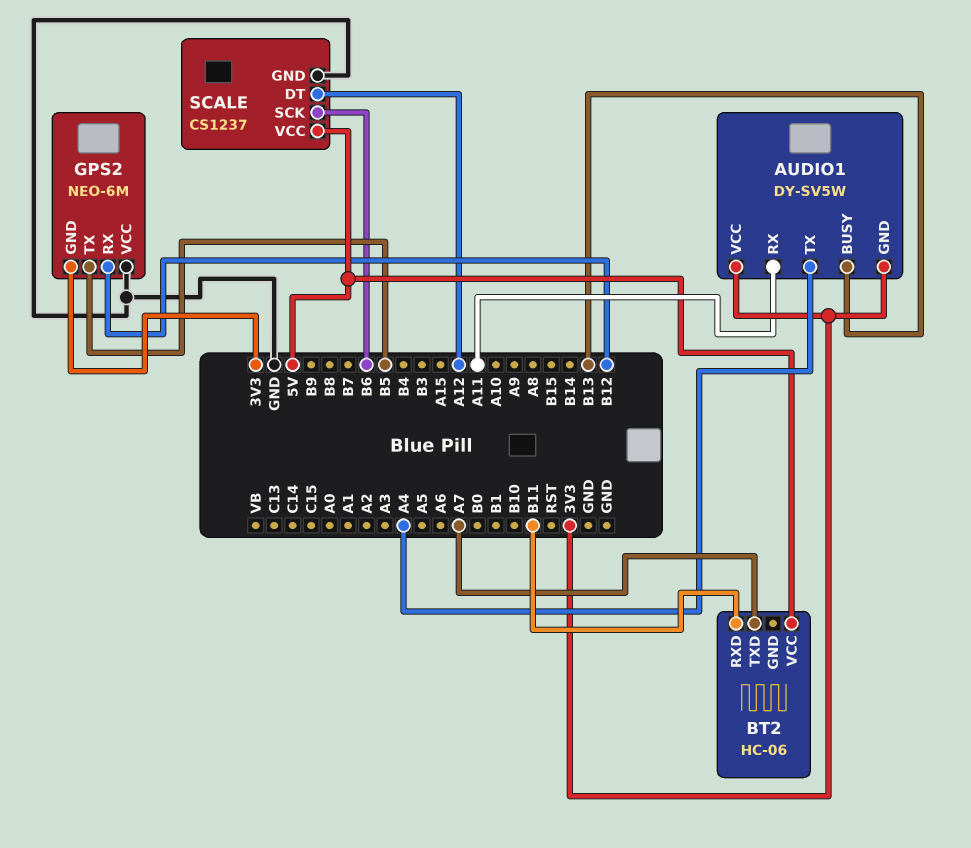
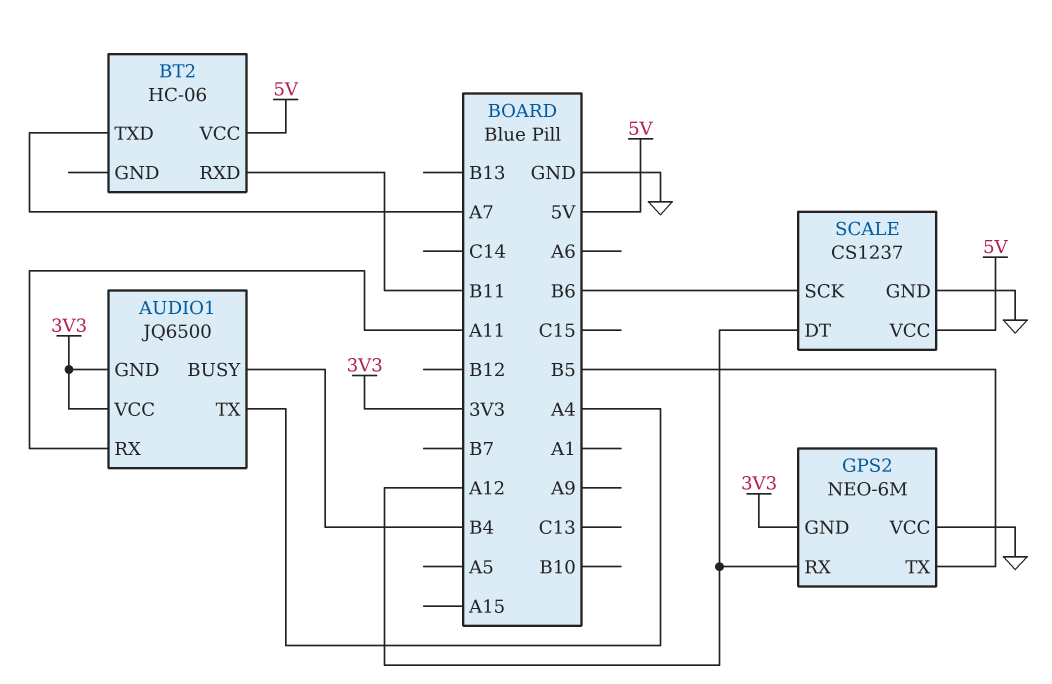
AUDIO1: DY-SV5W -> JQ6500
AUDIO1 pin BUSY: B13 -> B4
GPS2 pin RX: B12 -> A12

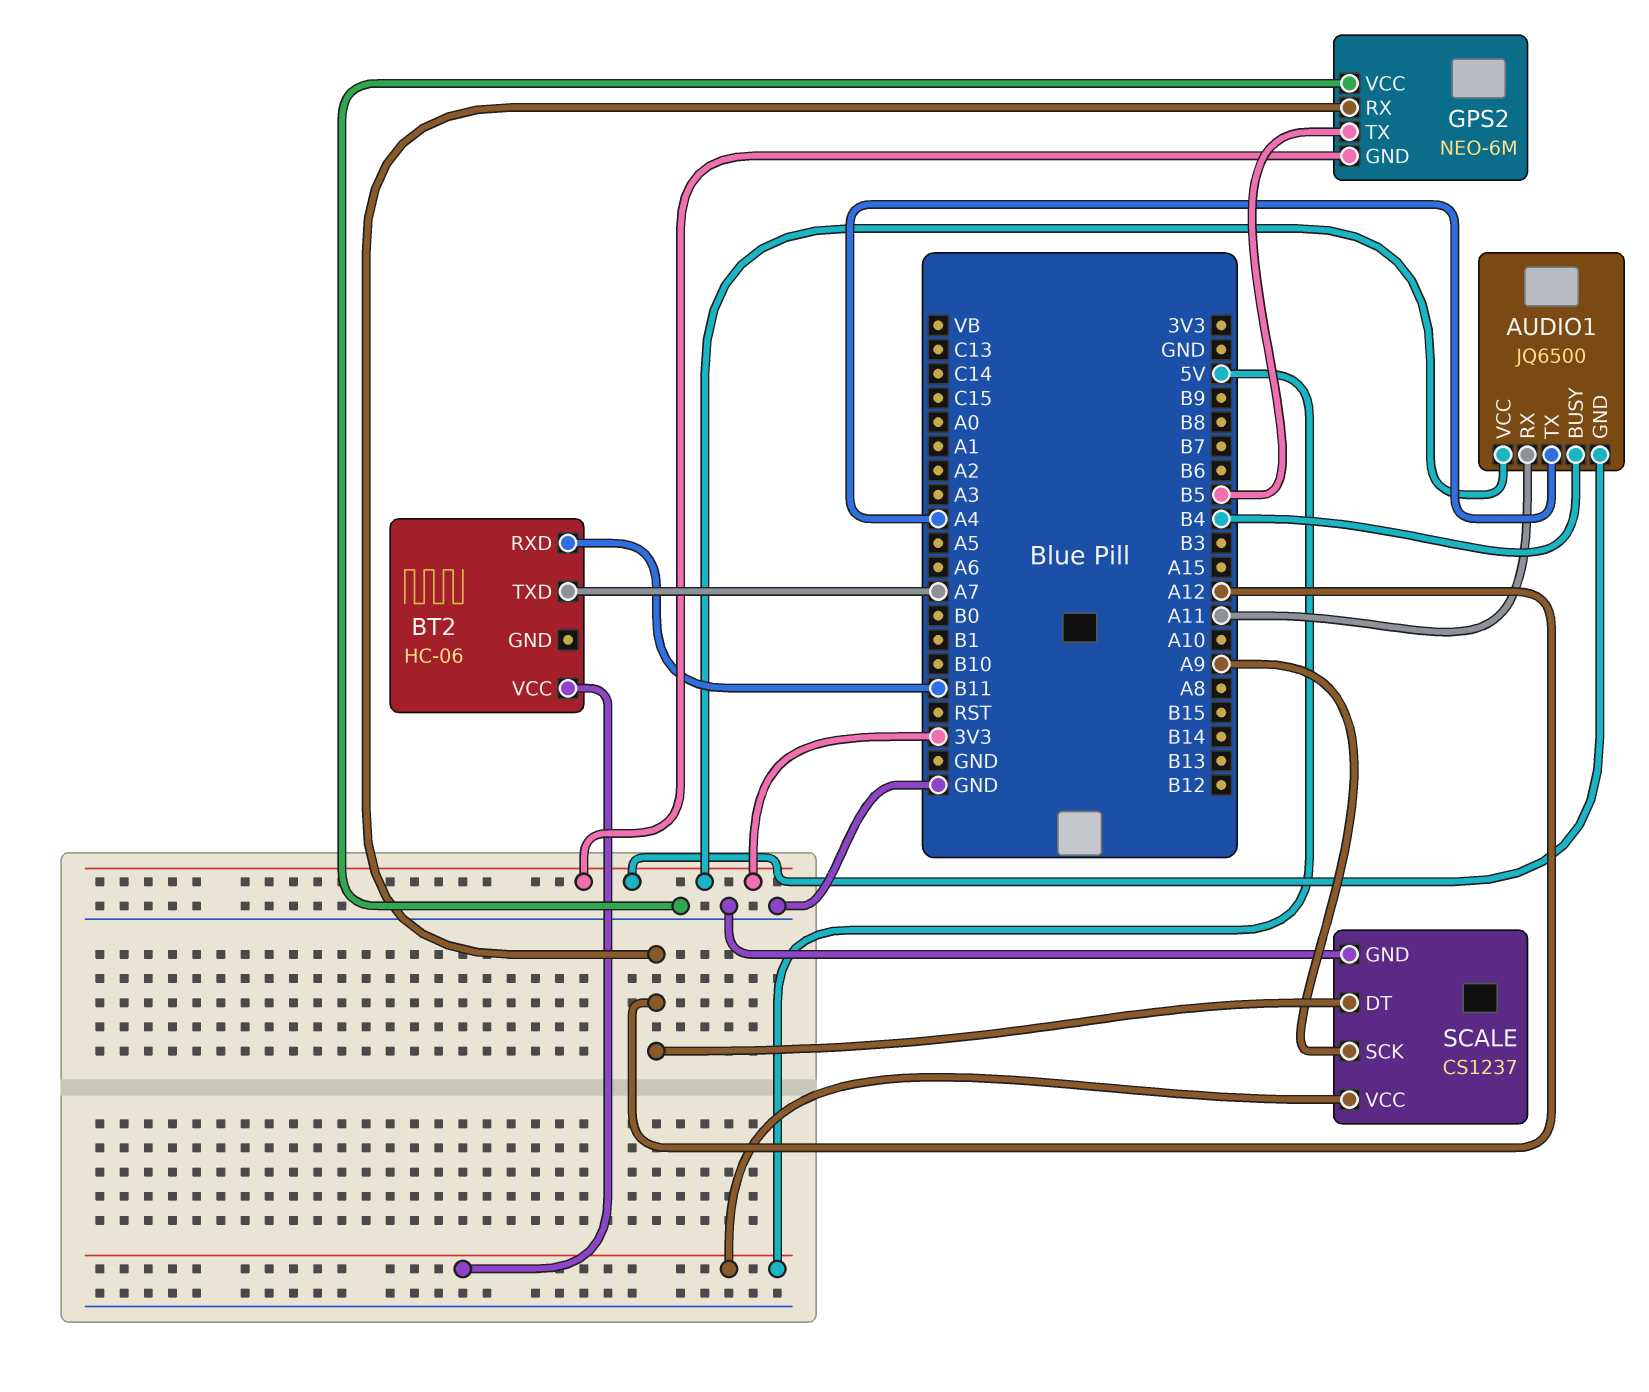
SCALE pin SCK: B6 -> A9

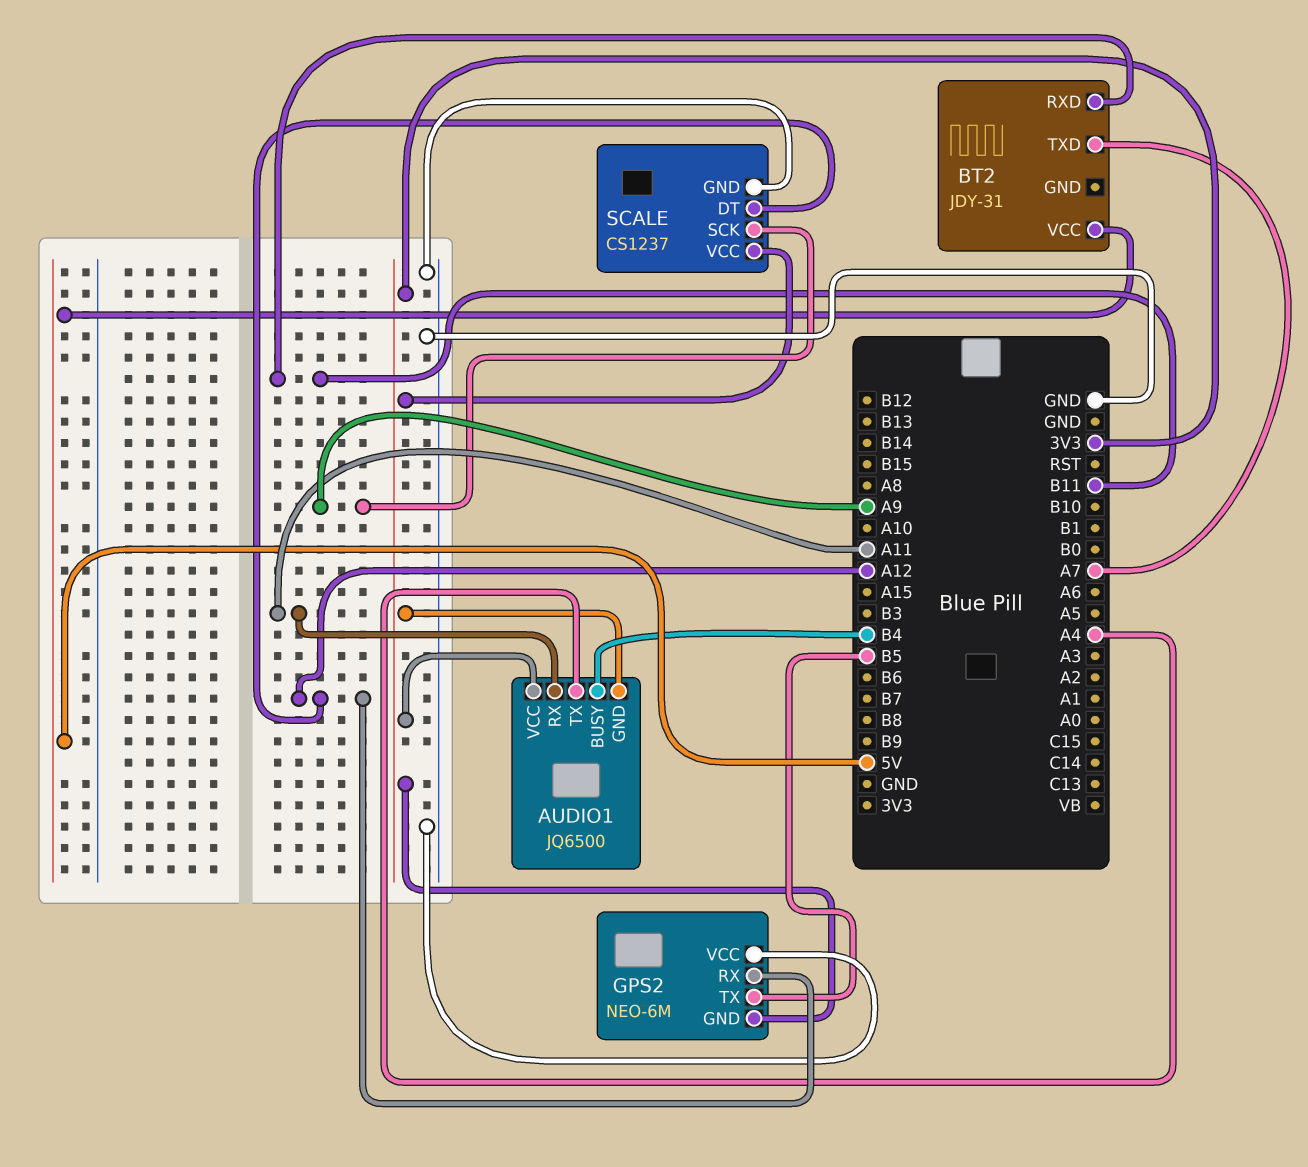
BT2: HC-06 -> JDY-31
SCALE pin VCC: 5V -> 3V3

